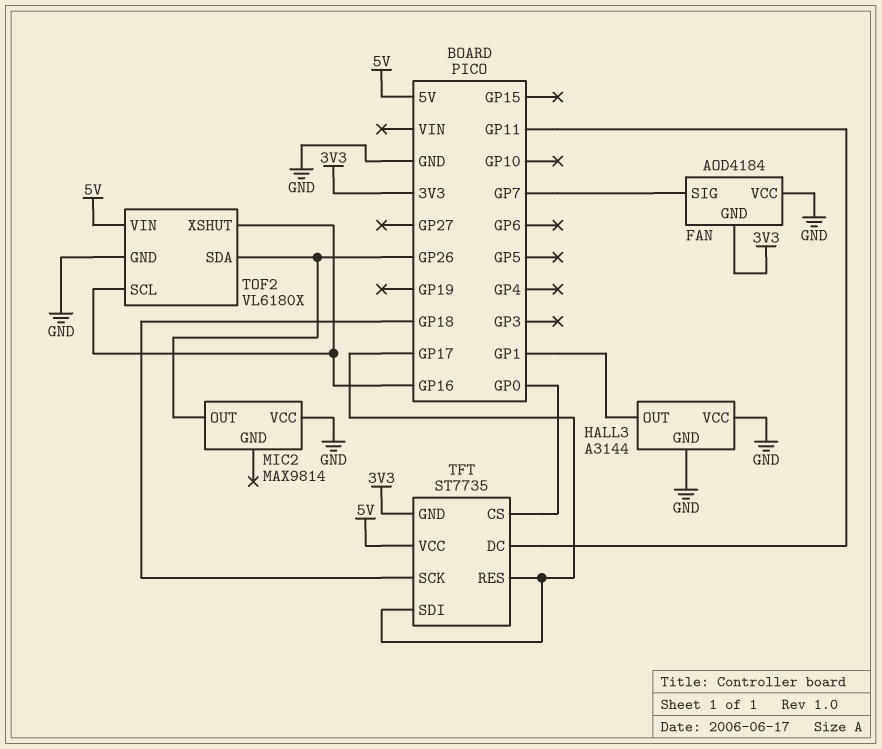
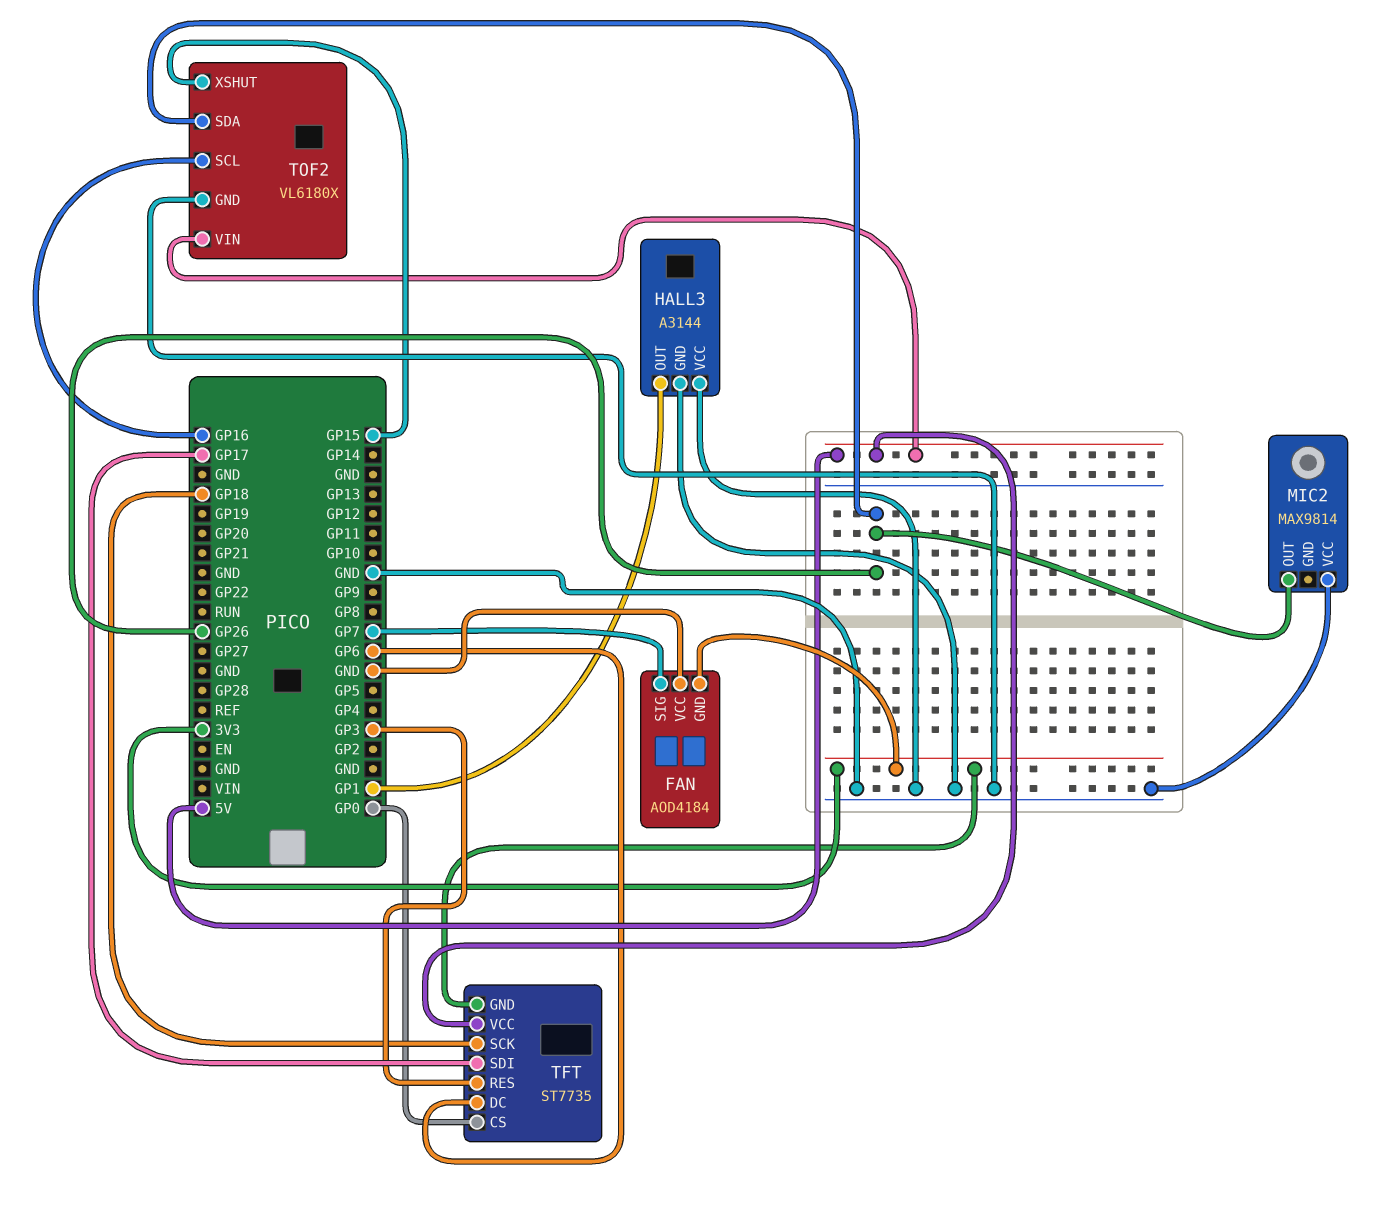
TFT pin DC: GP11 -> GP6
TFT pin RES: GP17 -> GP3
TOF2 pin XSHUT: GP16 -> GP15

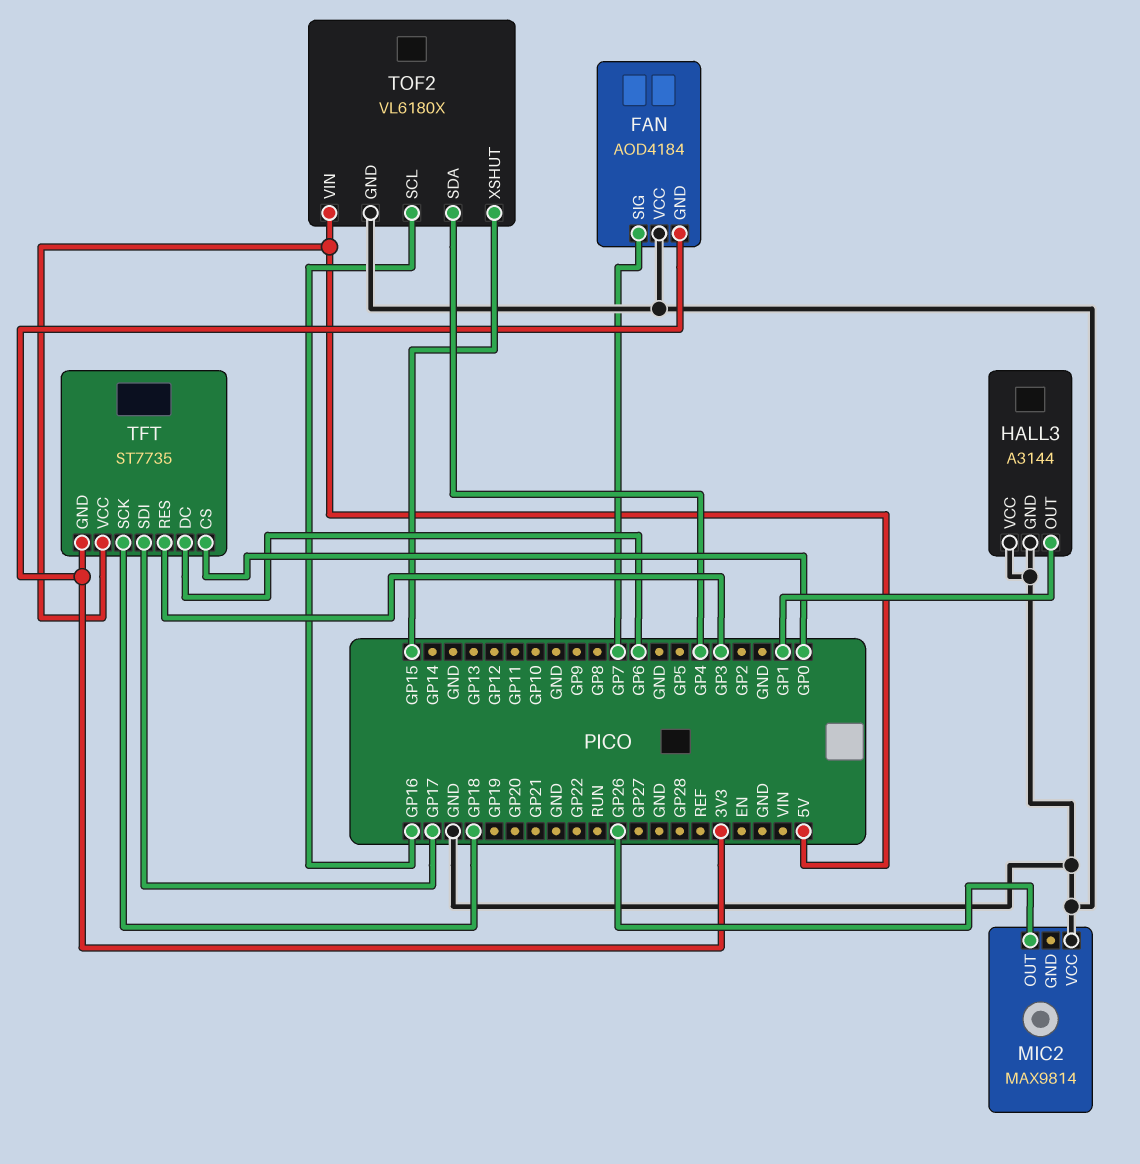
TOF2 pin SDA: GP26 -> GP4

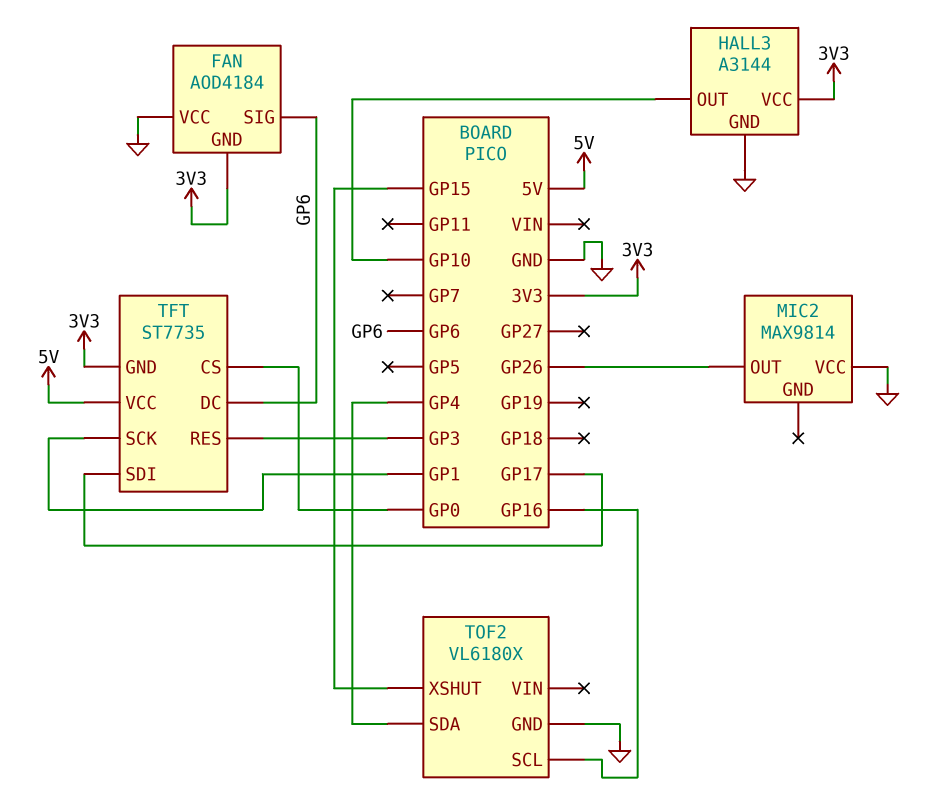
FAN pin SIG: GP7 -> GP6
HALL3 pin OUT: GP1 -> GP10
HALL3 pin VCC: GND -> 3V3
TFT pin SCK: GP18 -> GP1
TOF2 pin VIN: 5V -> none

